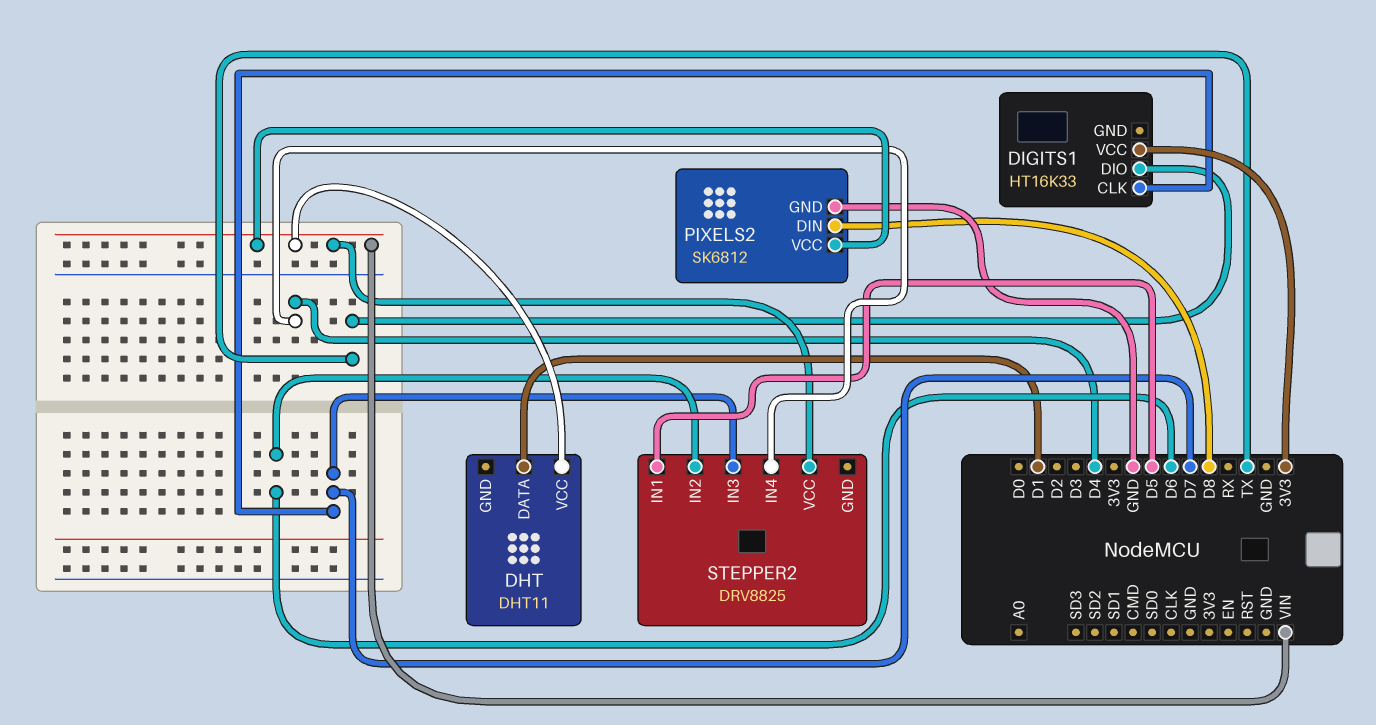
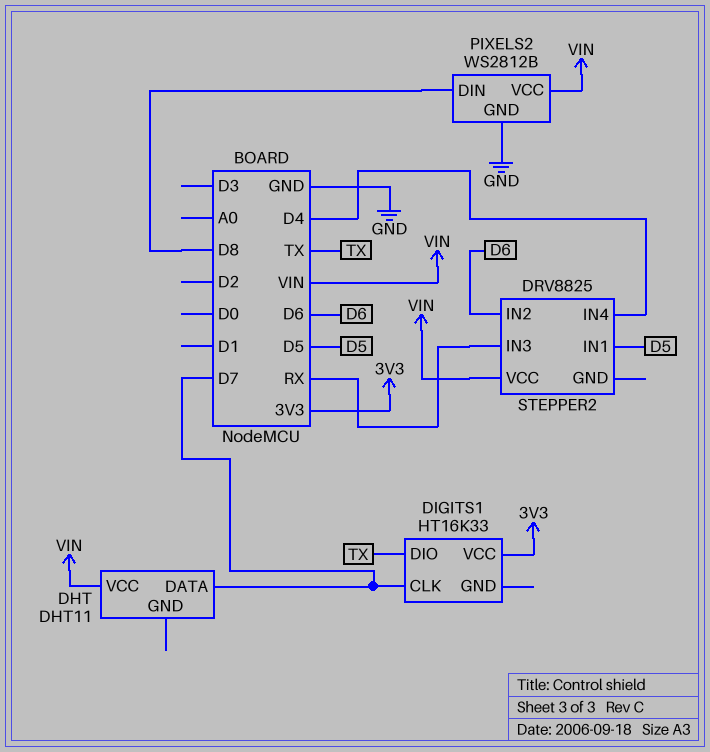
DHT pin DATA: D1 -> D7
PIXELS2: SK6812 -> WS2812B
STEPPER2 pin IN3: D7 -> RX

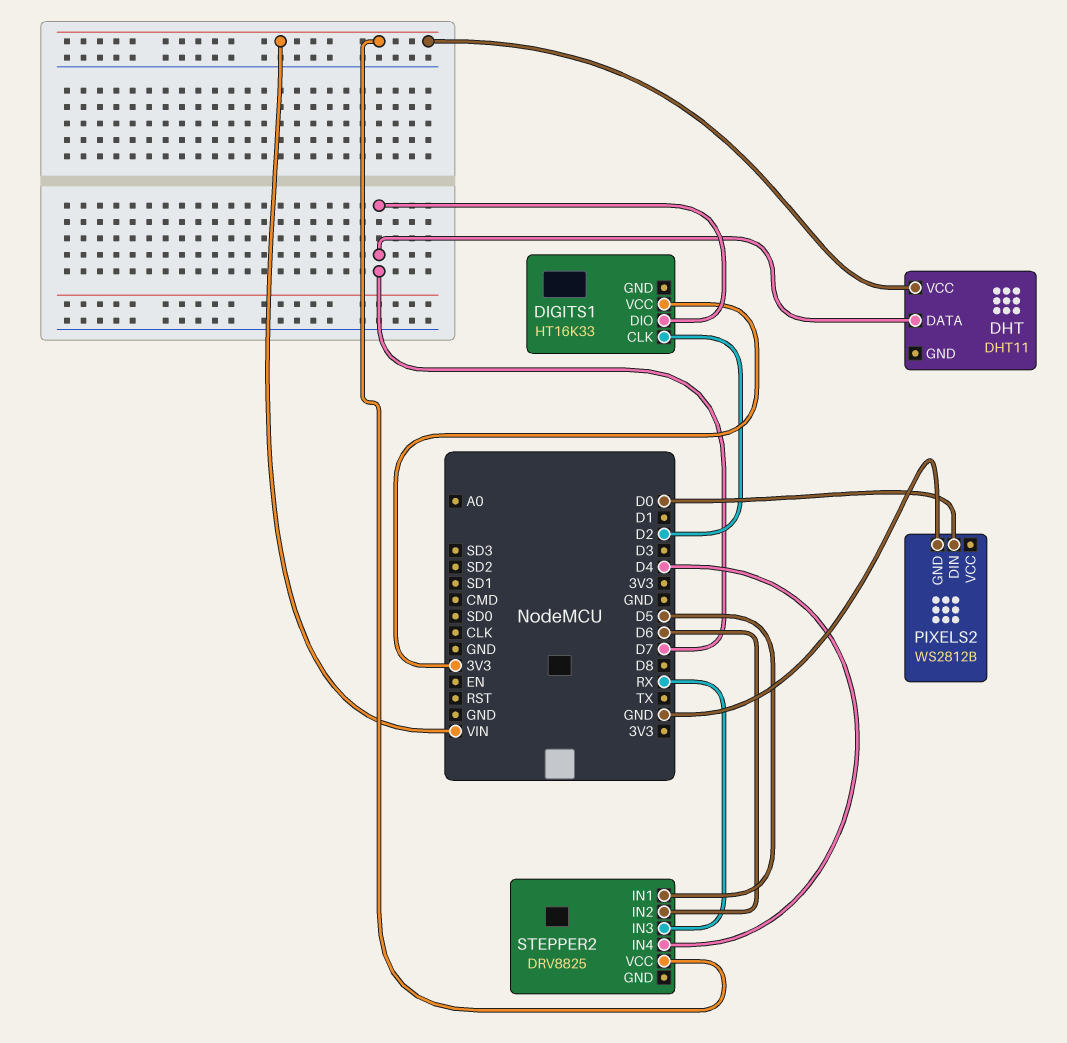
DIGITS1 pin CLK: D7 -> D2
DIGITS1 pin DIO: TX -> D7
PIXELS2 pin DIN: D8 -> D0
PIXELS2 pin VCC: VIN -> none

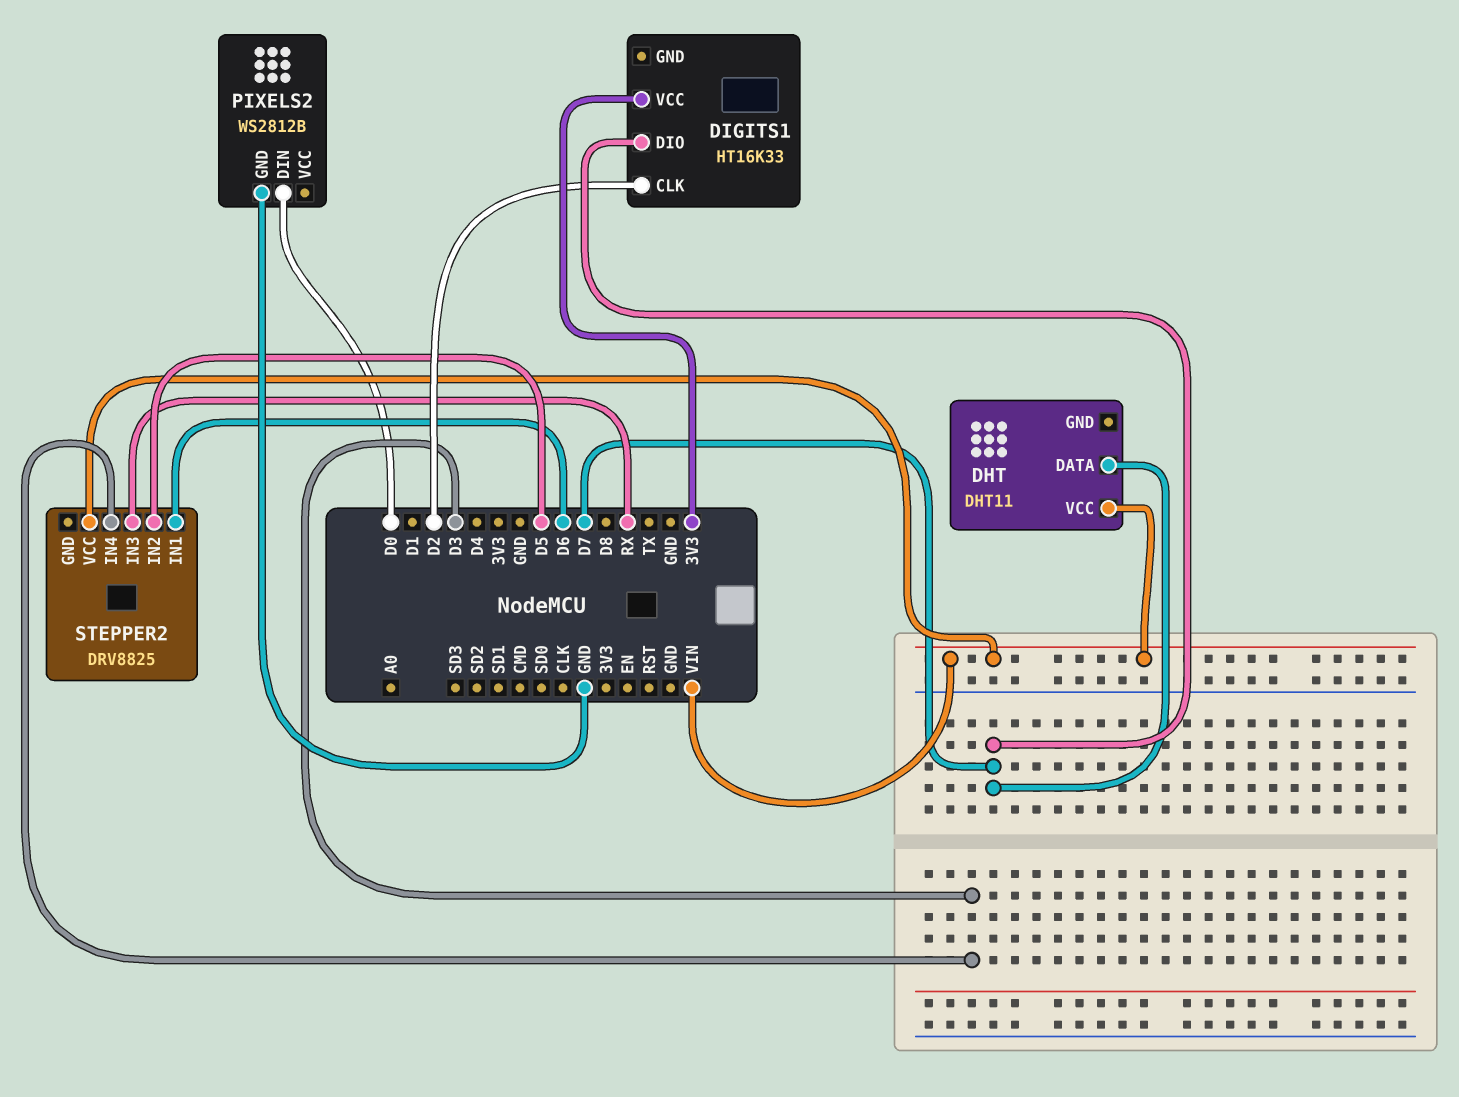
STEPPER2 pin IN1: D5 -> D6
STEPPER2 pin IN2: D6 -> D5
STEPPER2 pin IN4: D4 -> D3

